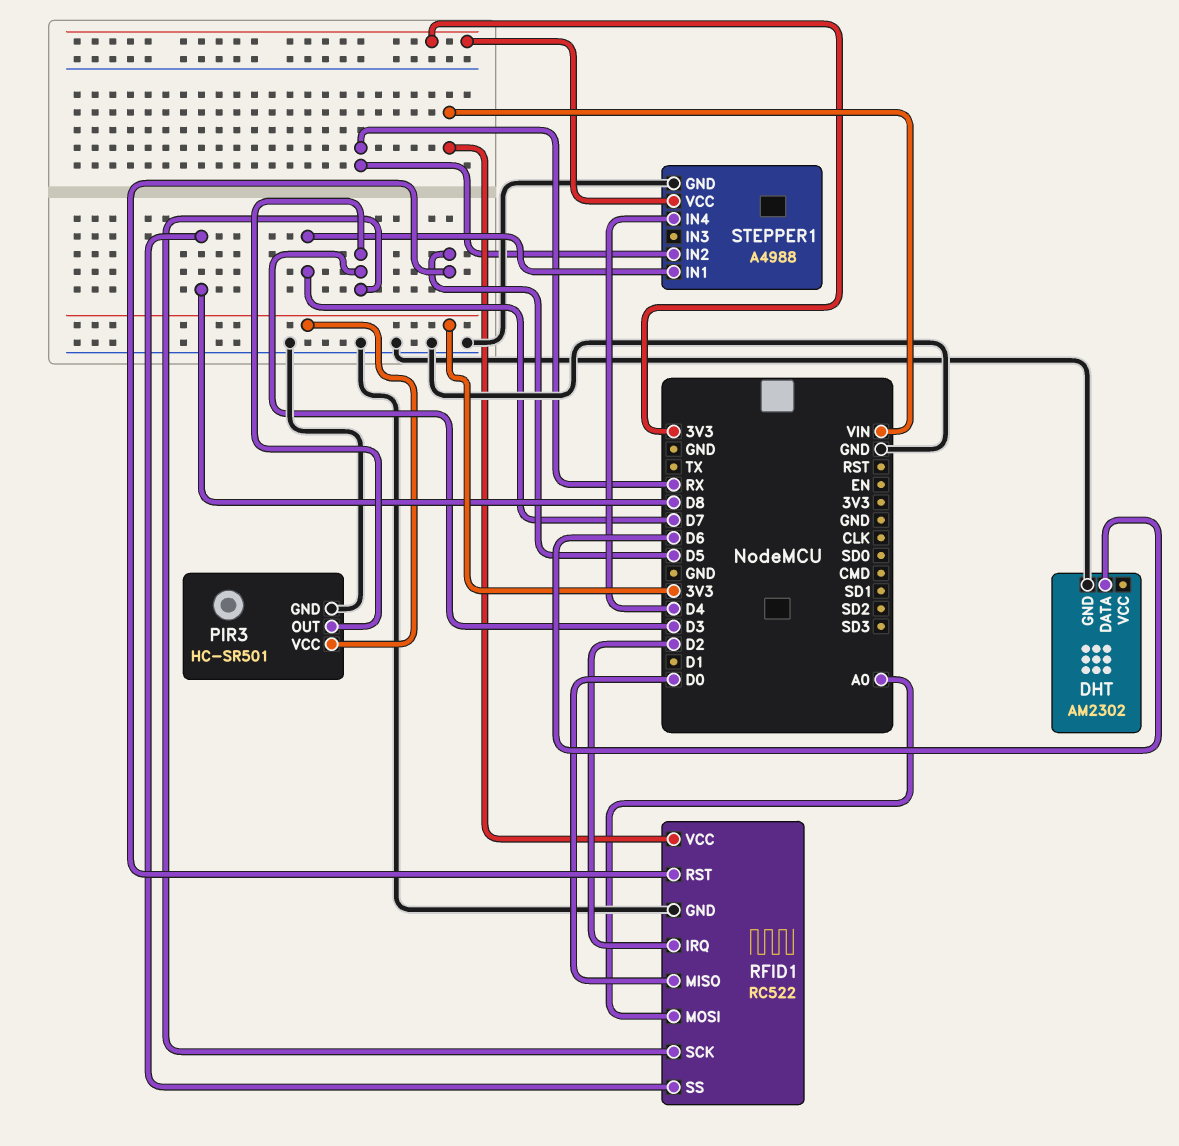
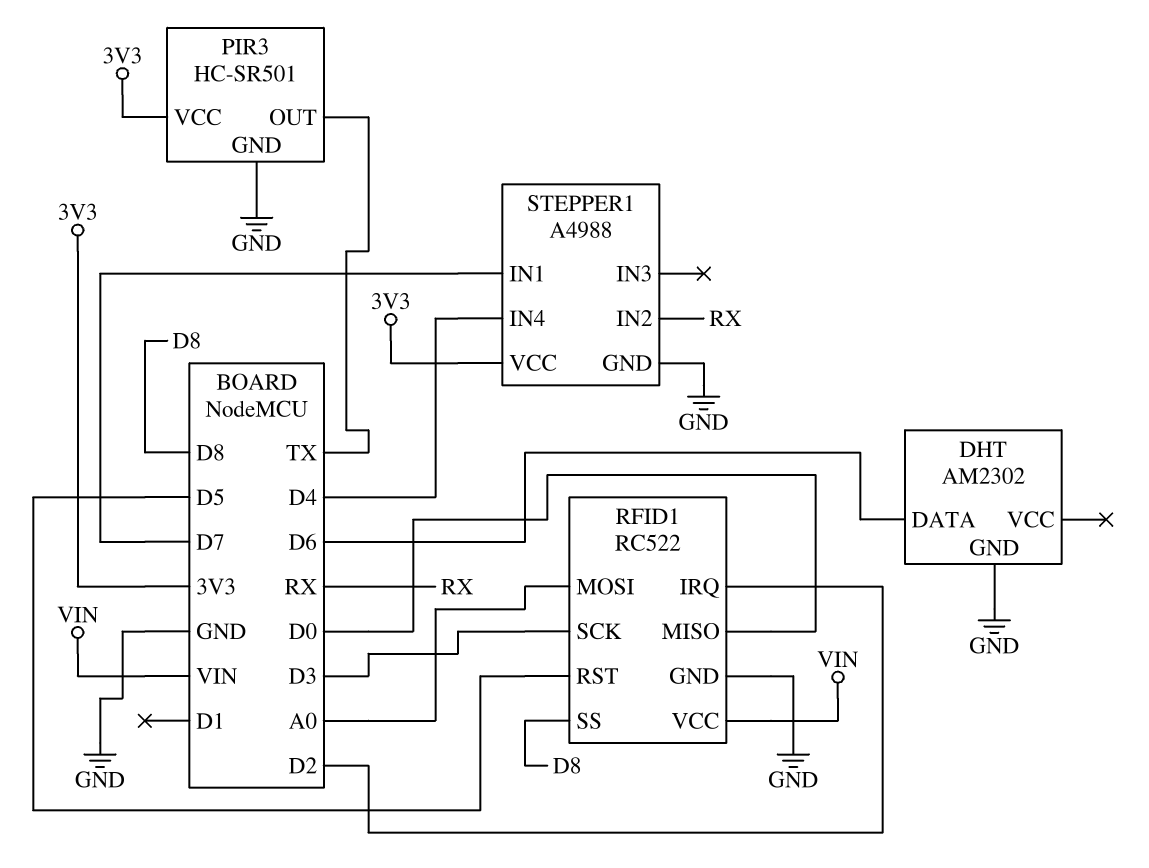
PIR3 pin OUT: D3 -> TX

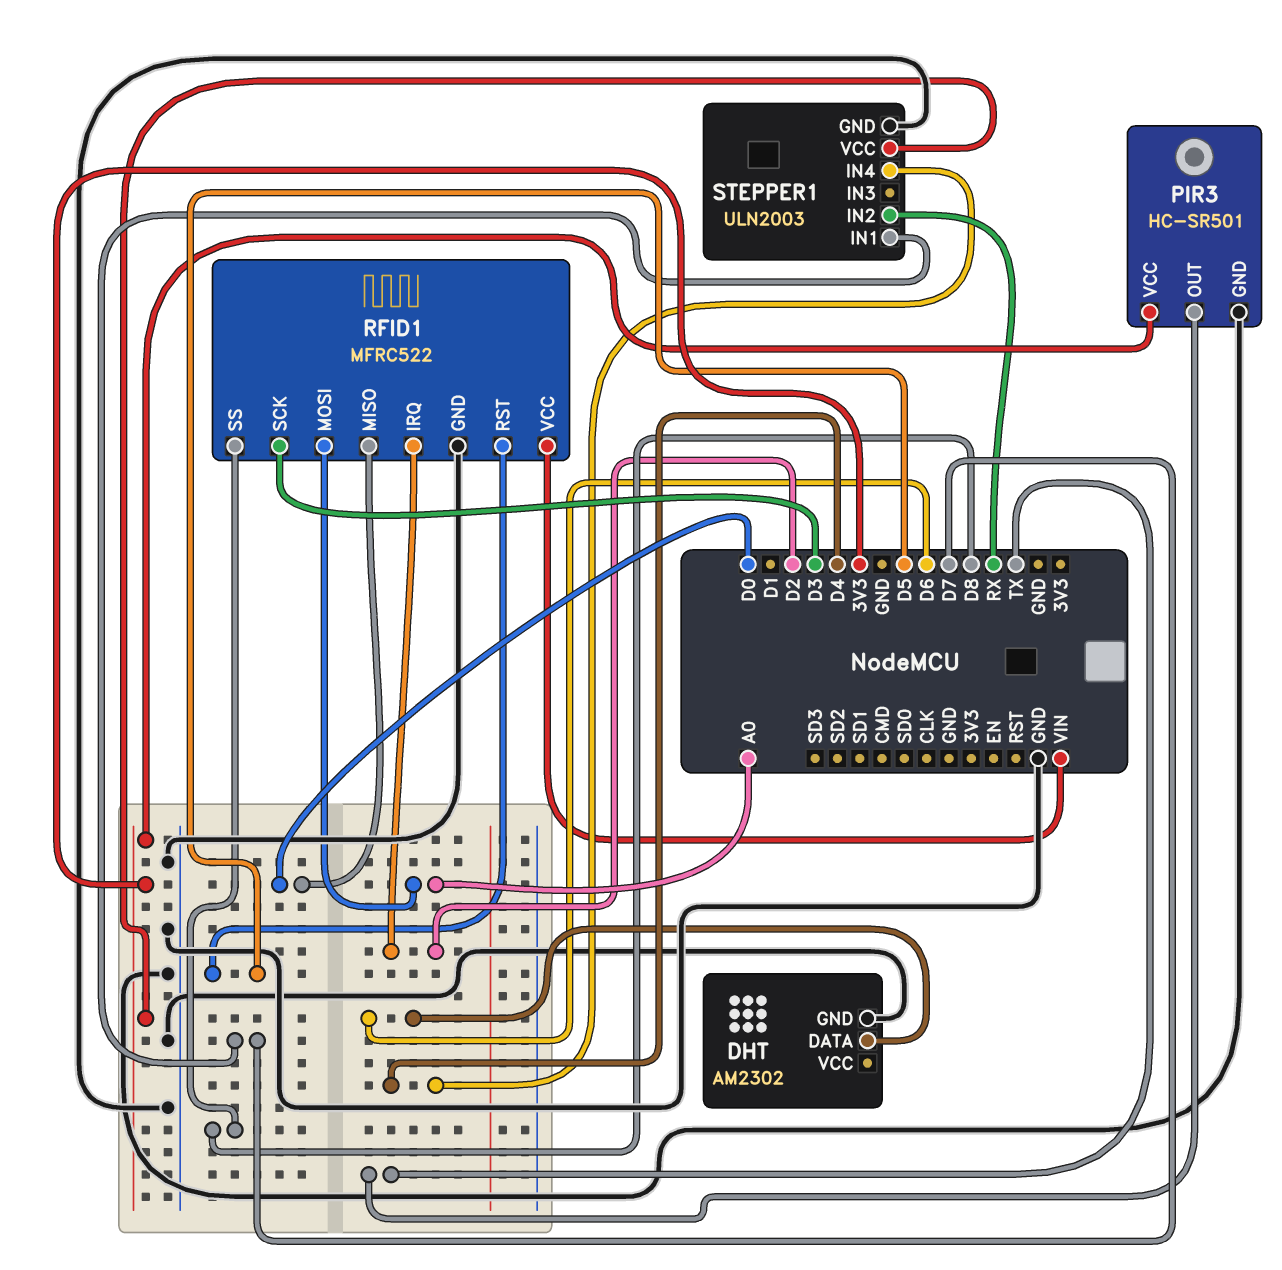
RFID1: RC522 -> MFRC522
STEPPER1: A4988 -> ULN2003

